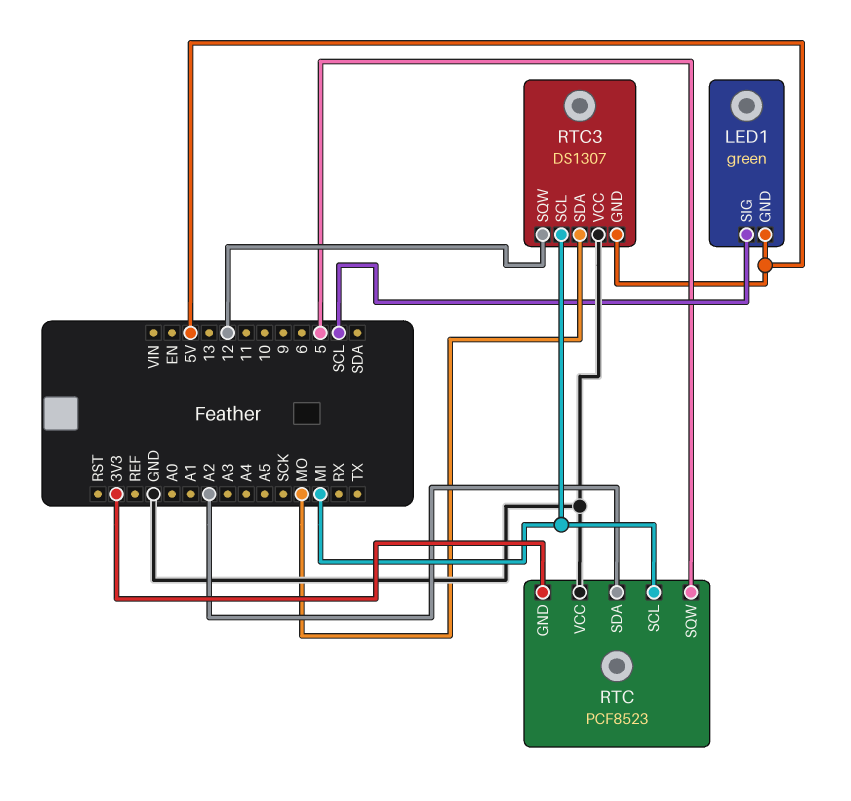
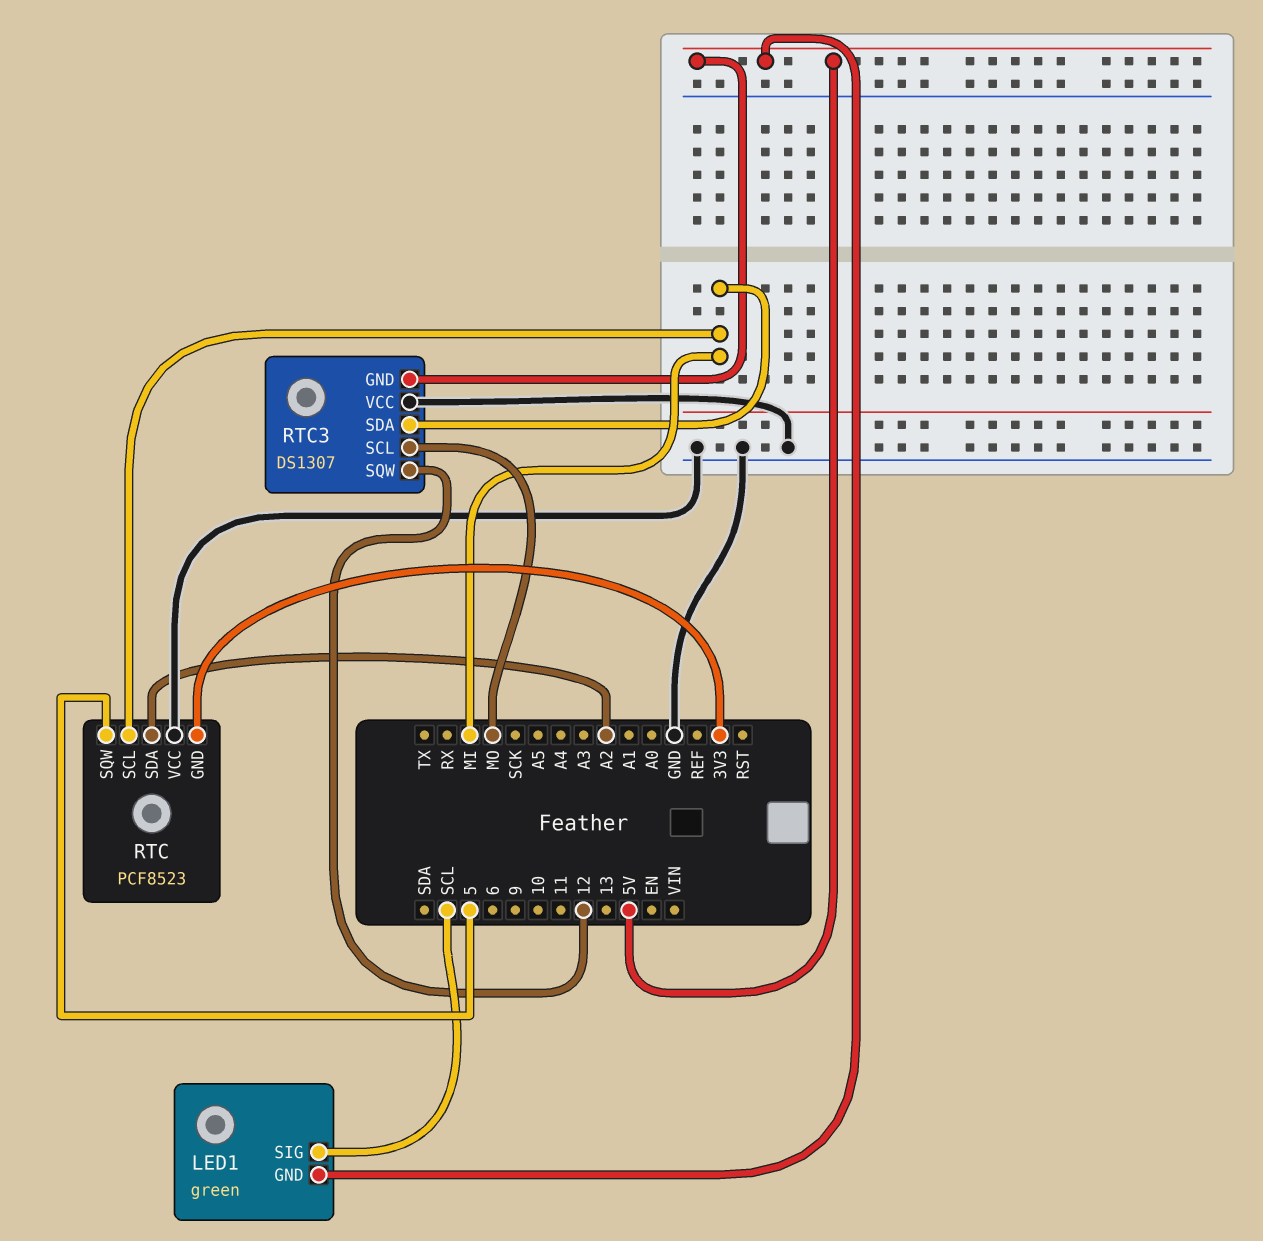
RTC3 pin SCL: MI -> MO
RTC3 pin SDA: MO -> MI

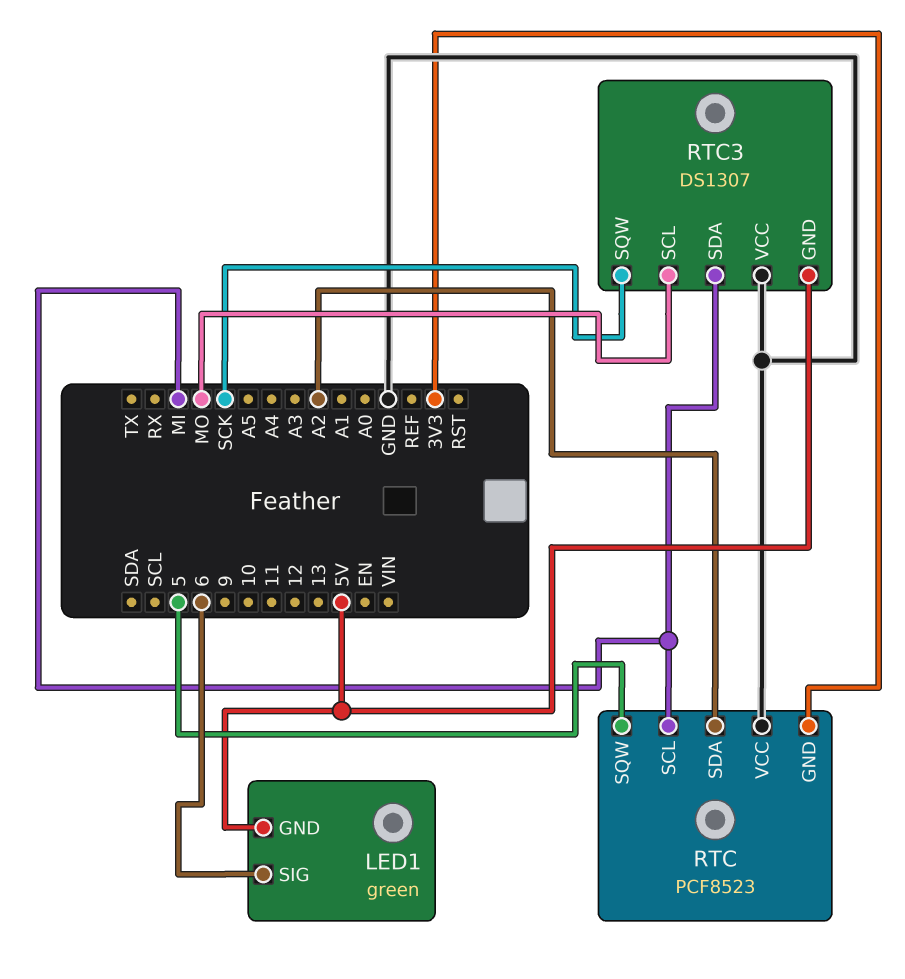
LED1 pin SIG: SCL -> 6
RTC3 pin SQW: 12 -> SCK

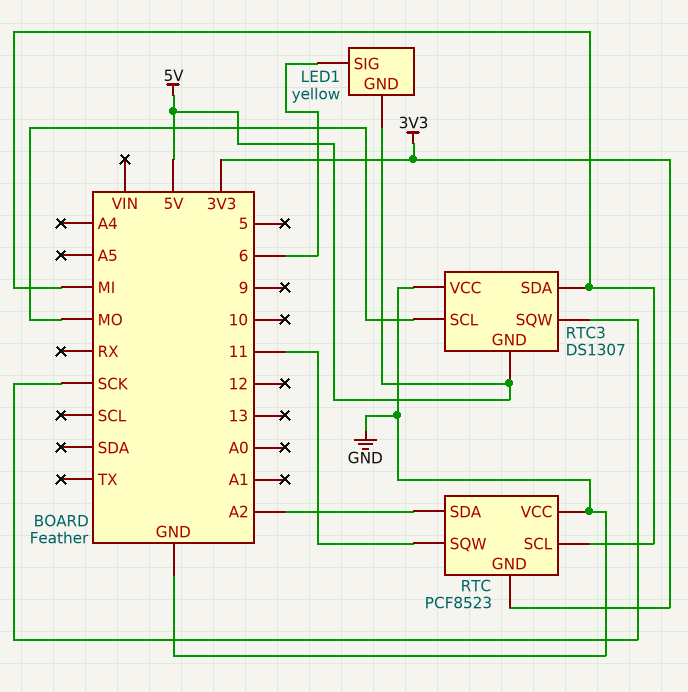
LED1: green -> yellow
RTC pin SQW: 5 -> 11

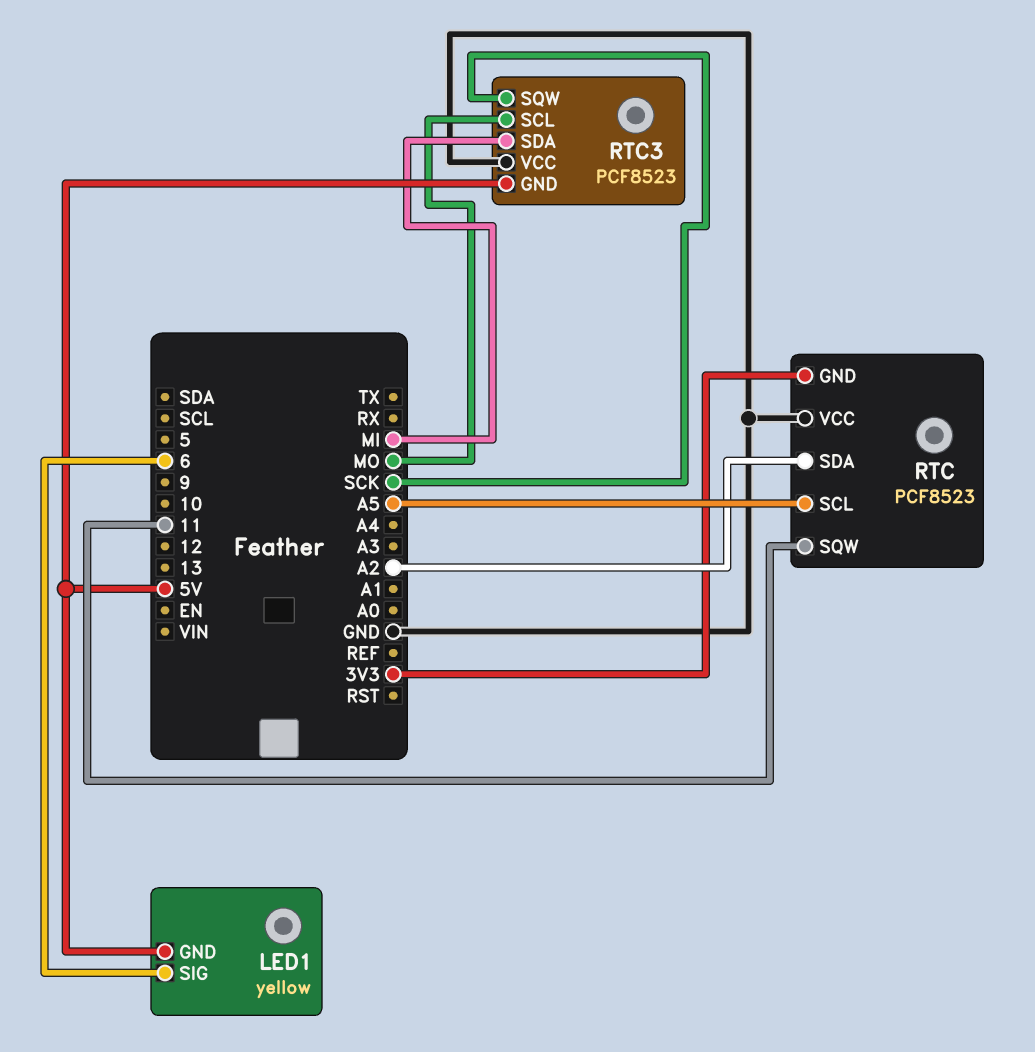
RTC pin SCL: MI -> A5
RTC3: DS1307 -> PCF8523

